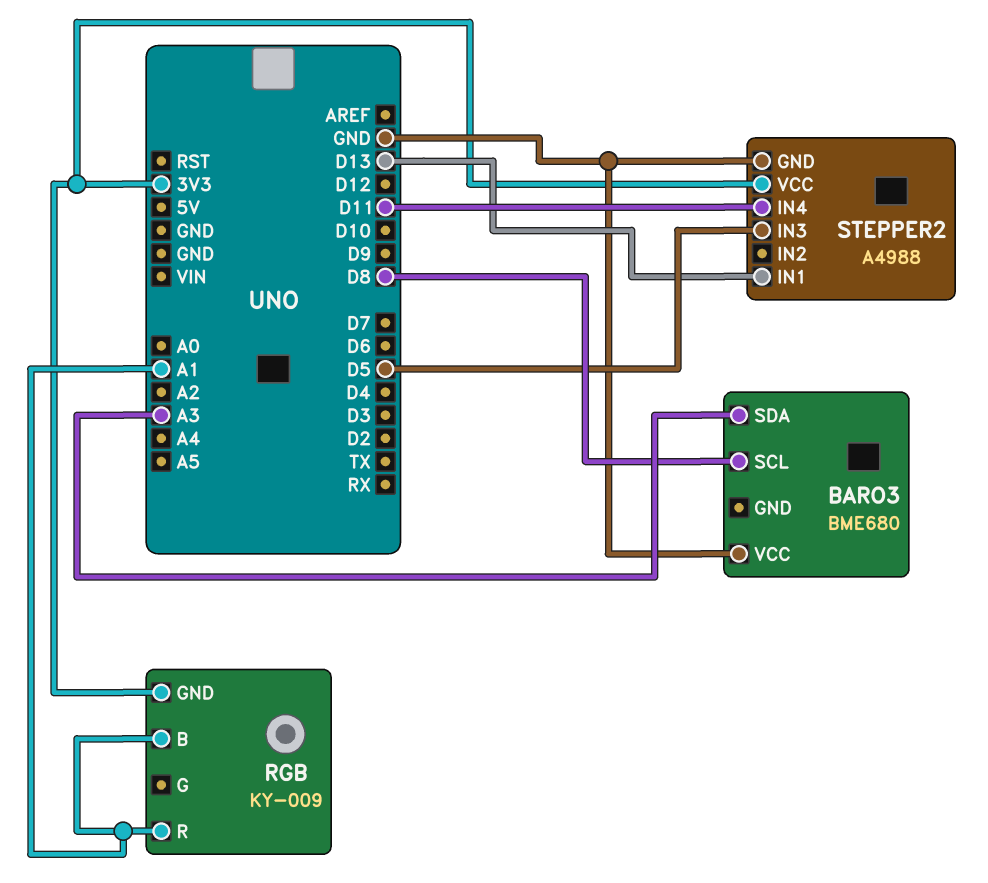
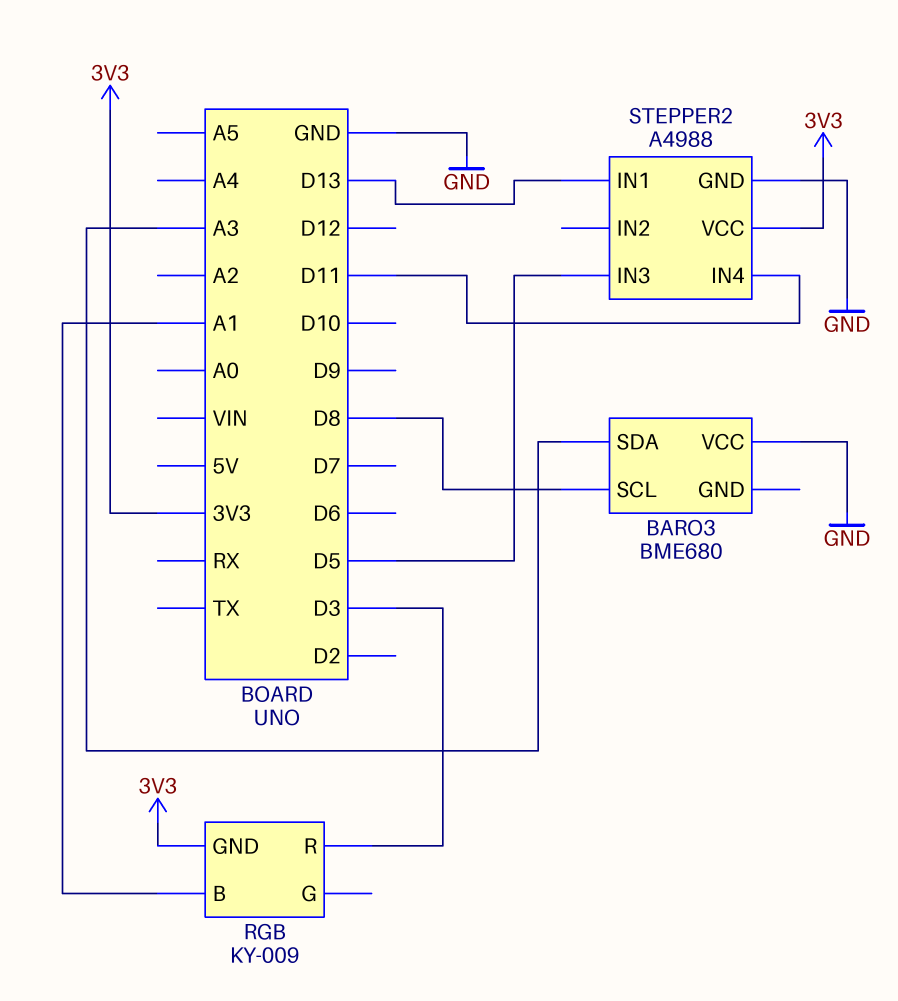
RGB pin R: A1 -> D3

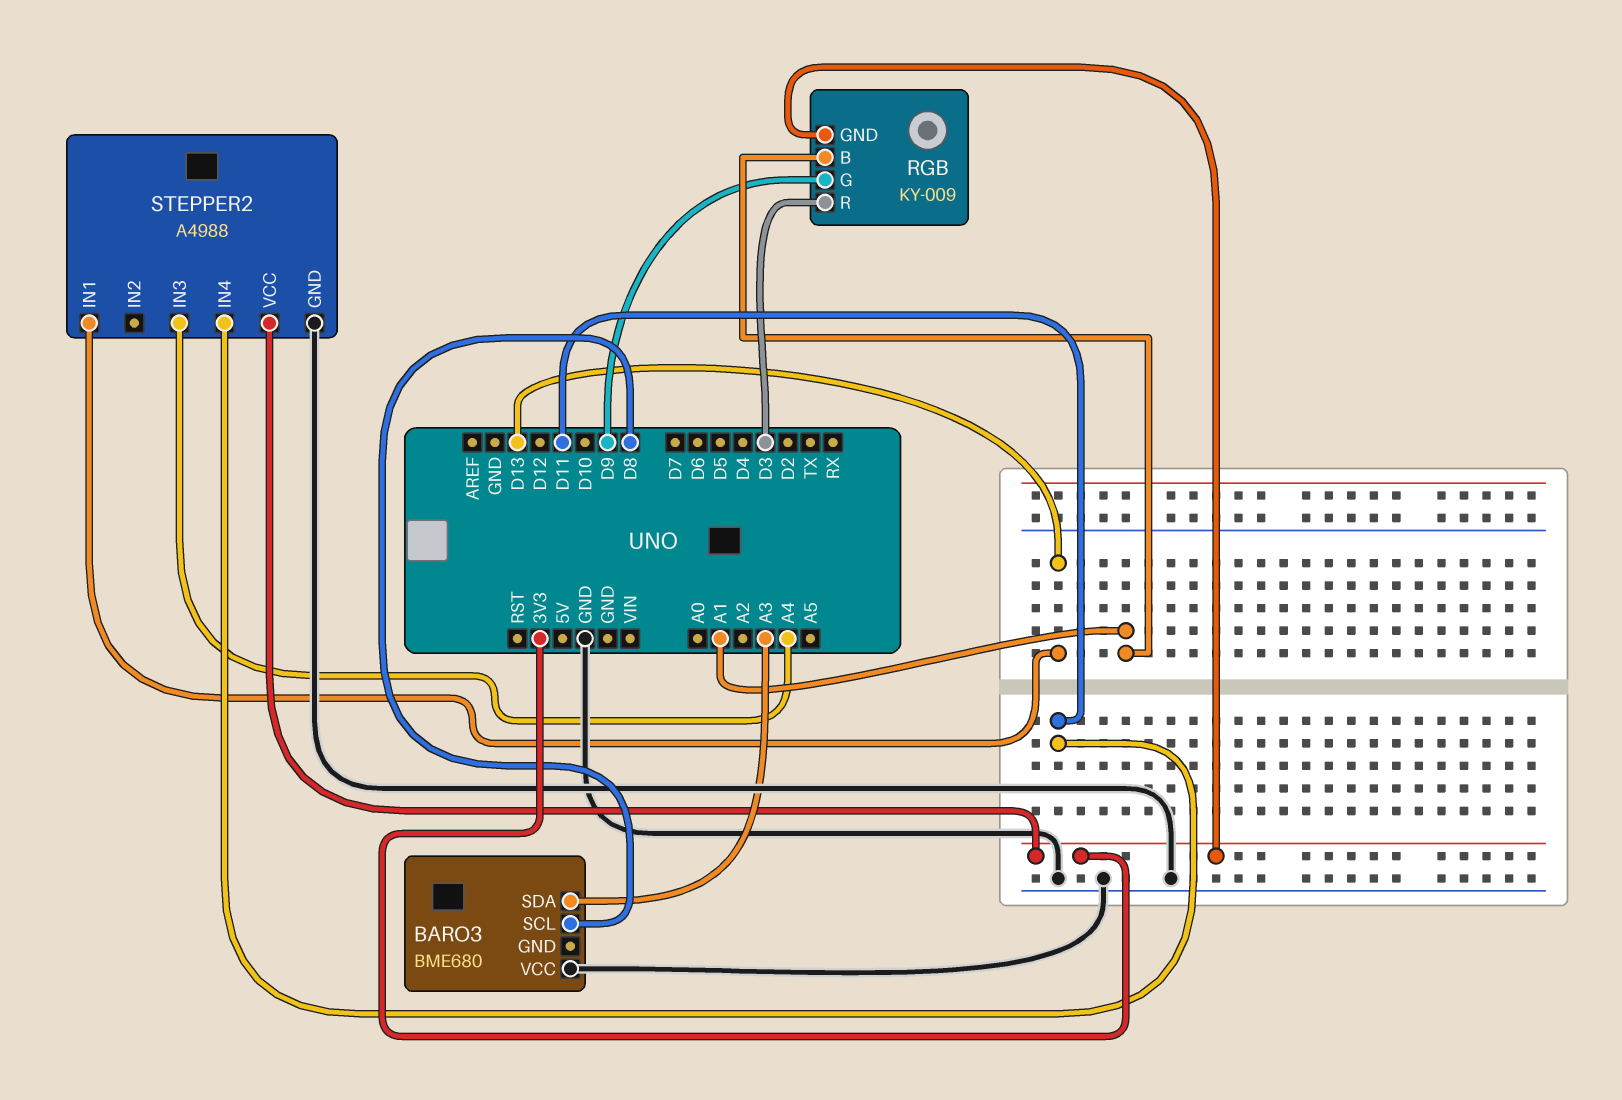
RGB pin G: none -> D9
STEPPER2 pin IN3: D5 -> A4

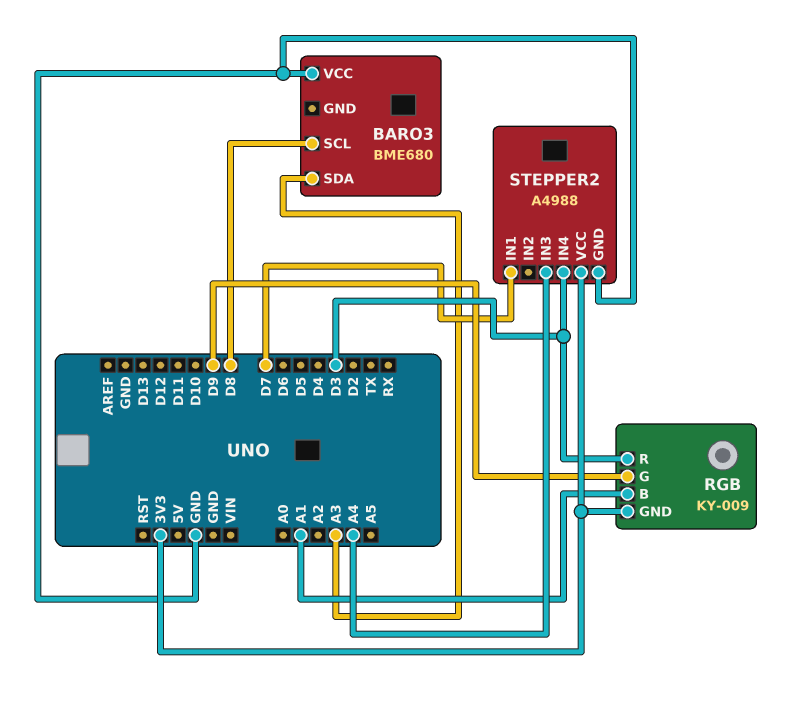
STEPPER2 pin IN1: D13 -> D7
STEPPER2 pin IN4: D11 -> D3

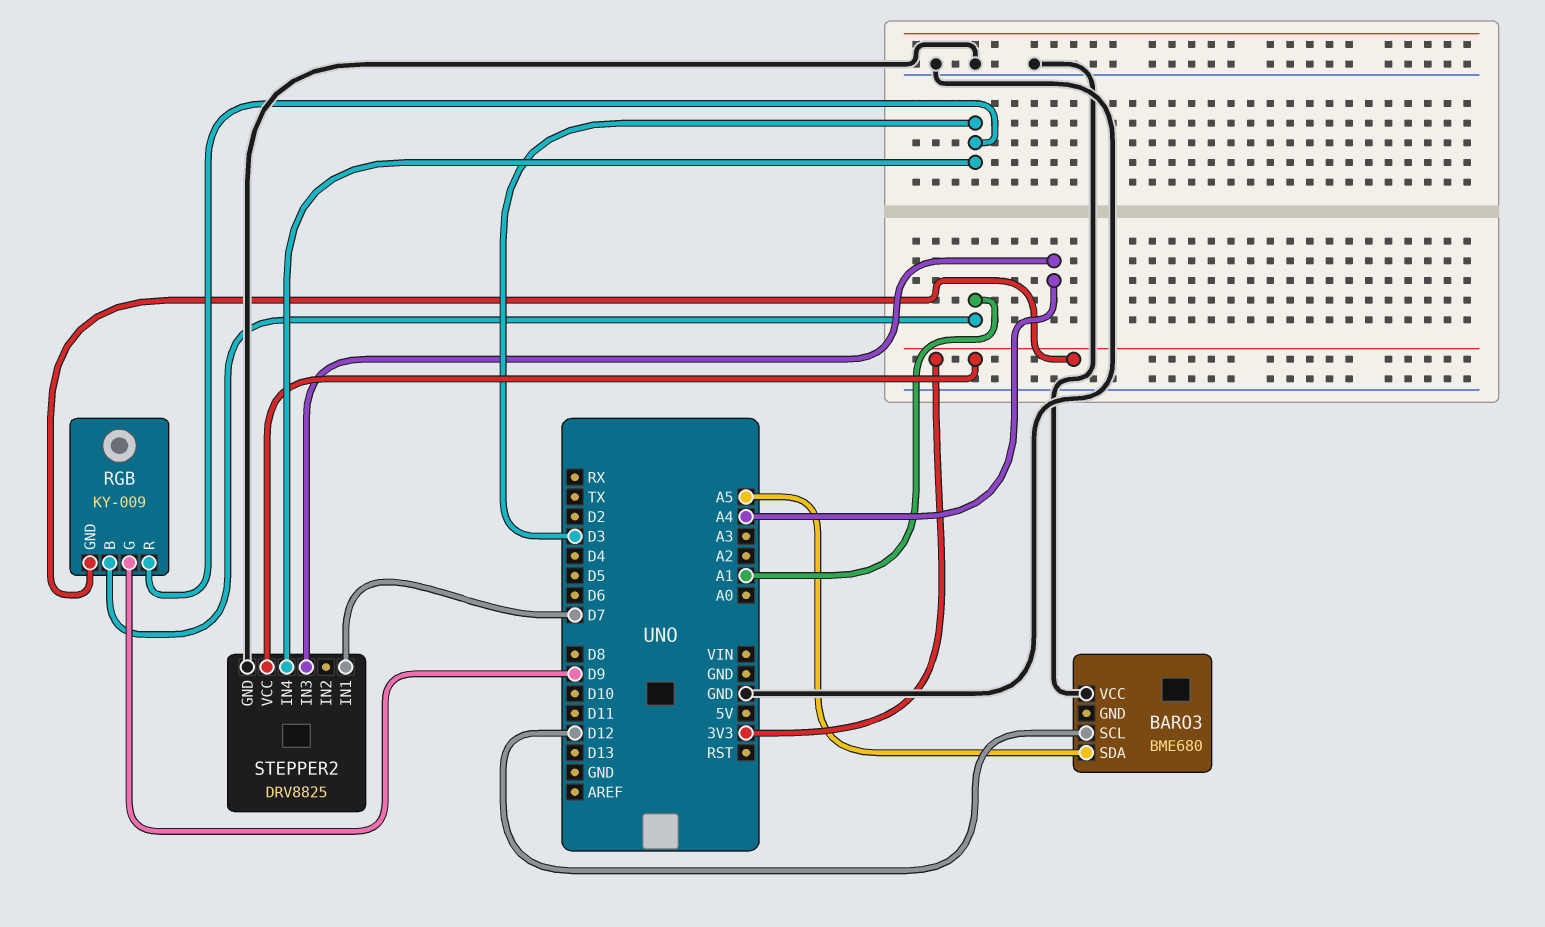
BARO3 pin SCL: D8 -> D12
BARO3 pin SDA: A3 -> A5
STEPPER2: A4988 -> DRV8825

